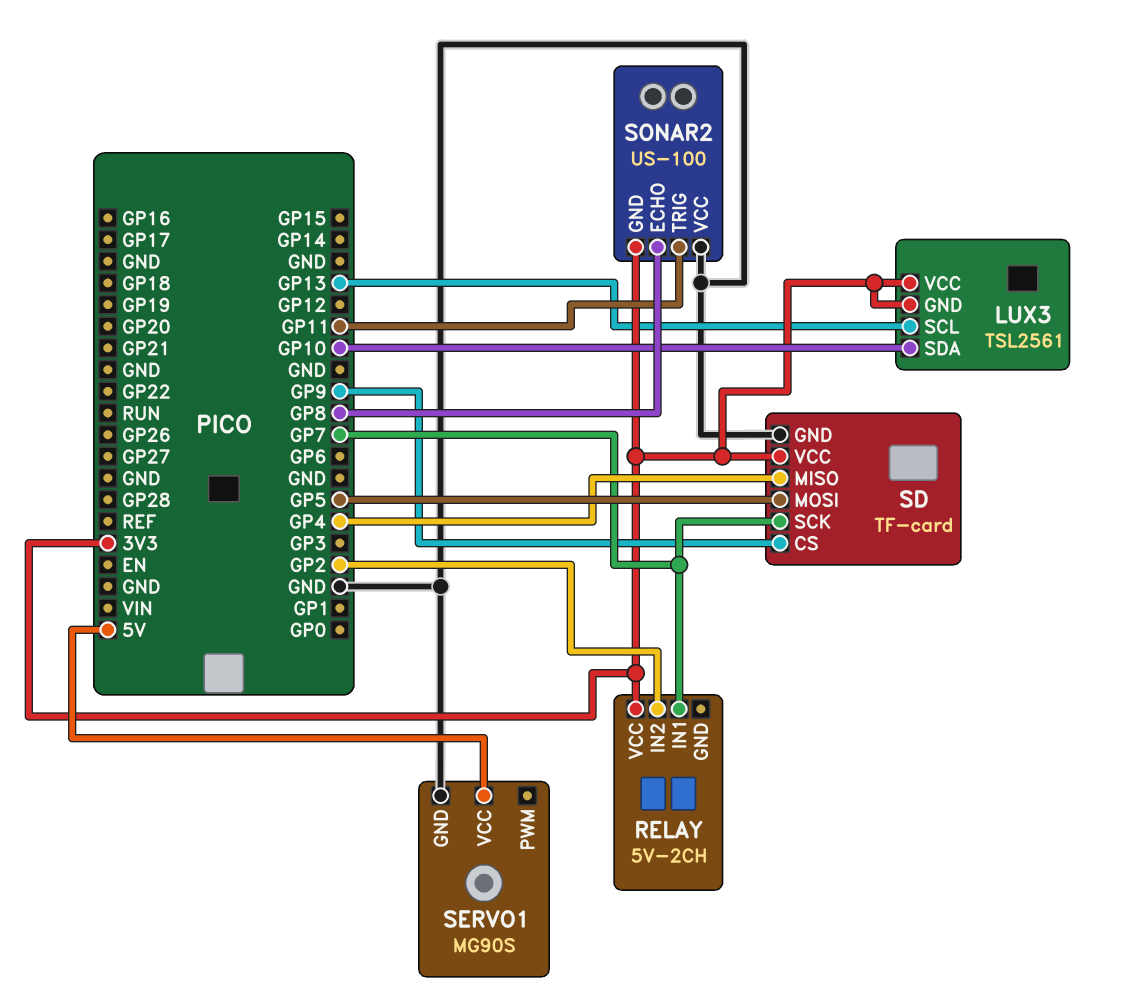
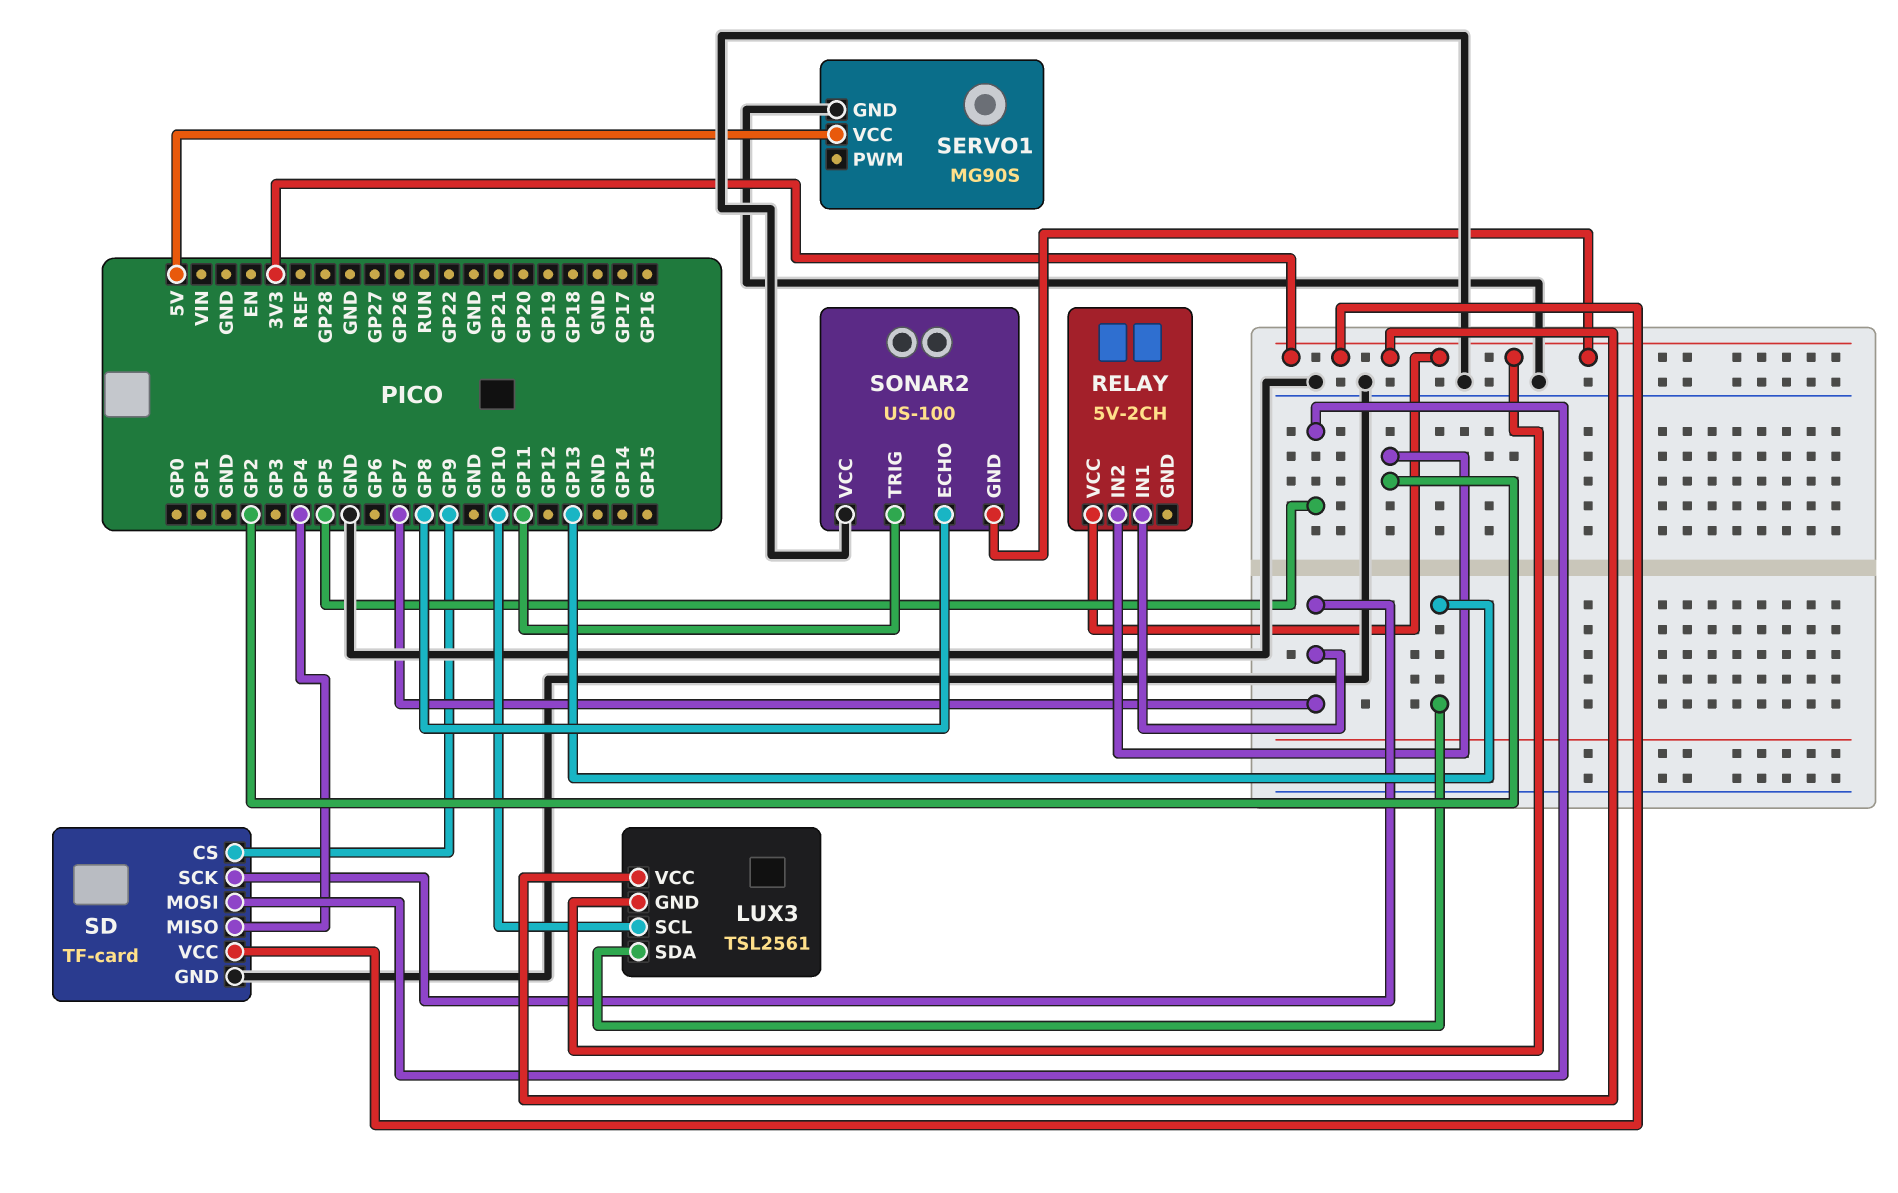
LUX3 pin SCL: GP13 -> GP10
LUX3 pin SDA: GP10 -> GP13

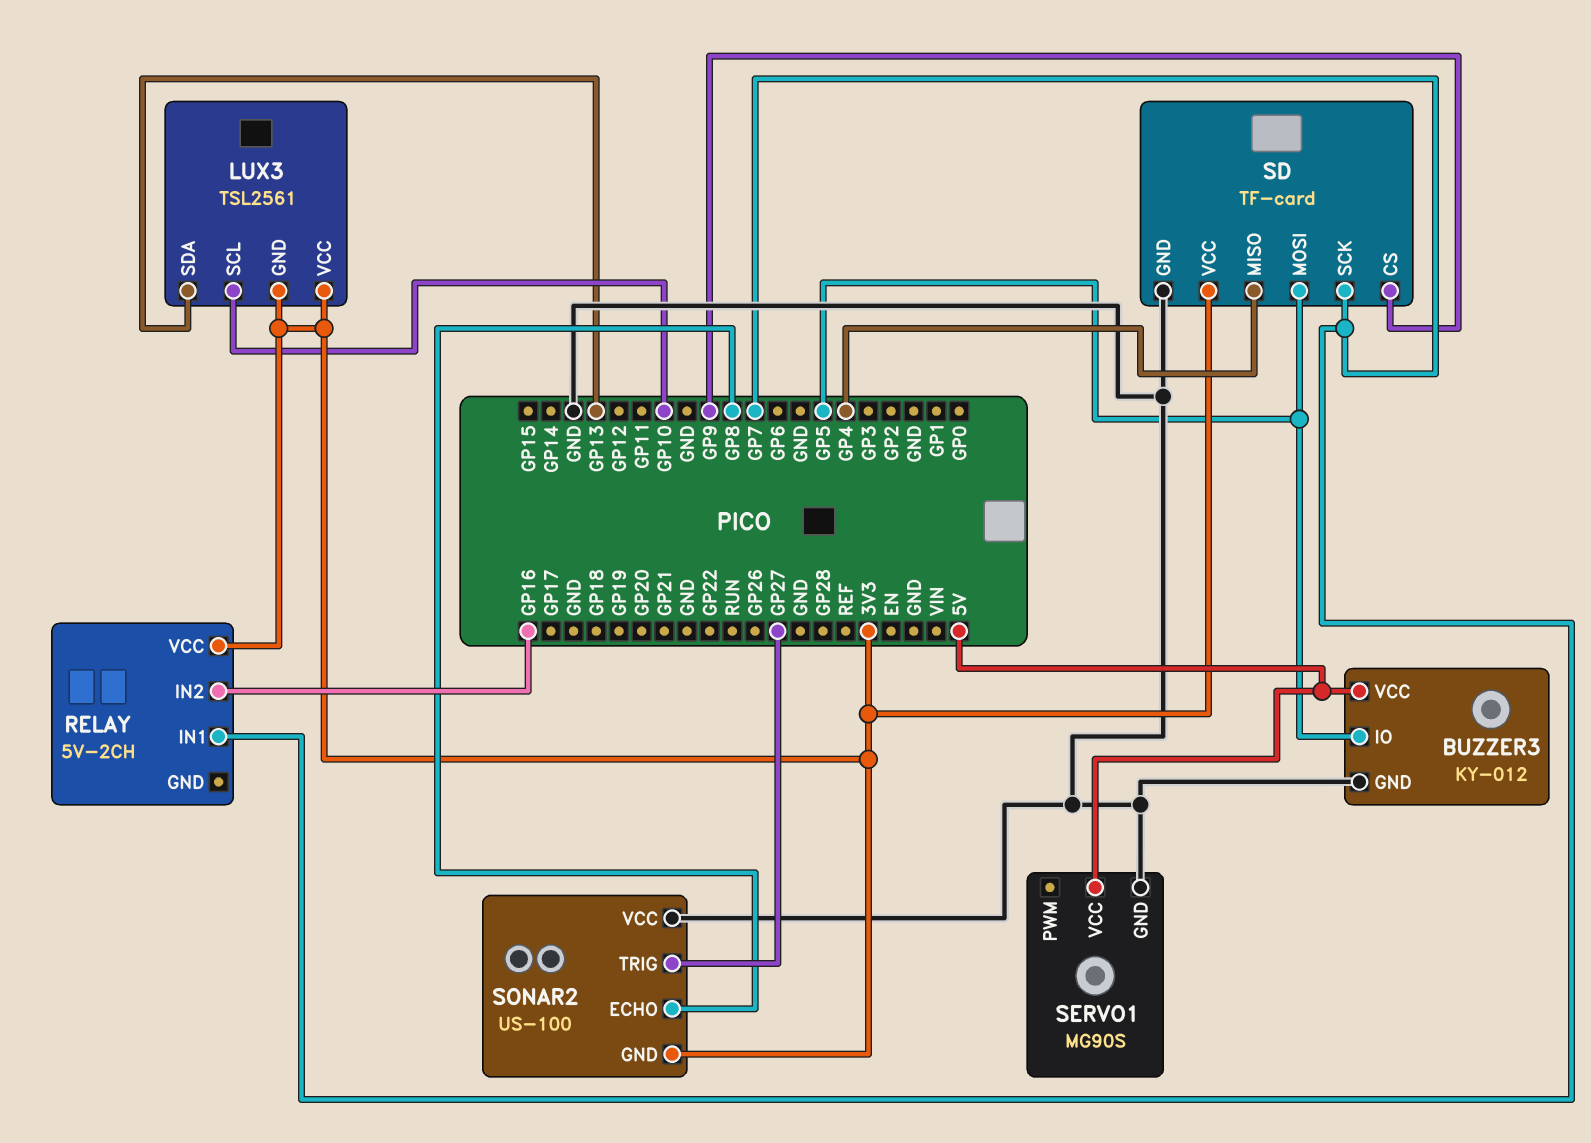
BUZZER3: none -> KY-012
BUZZER3 pin GND: none -> GND
BUZZER3 pin IO: none -> GP5
BUZZER3 pin VCC: none -> 5V
RELAY pin IN2: GP2 -> GP16
SONAR2 pin TRIG: GP11 -> GP27

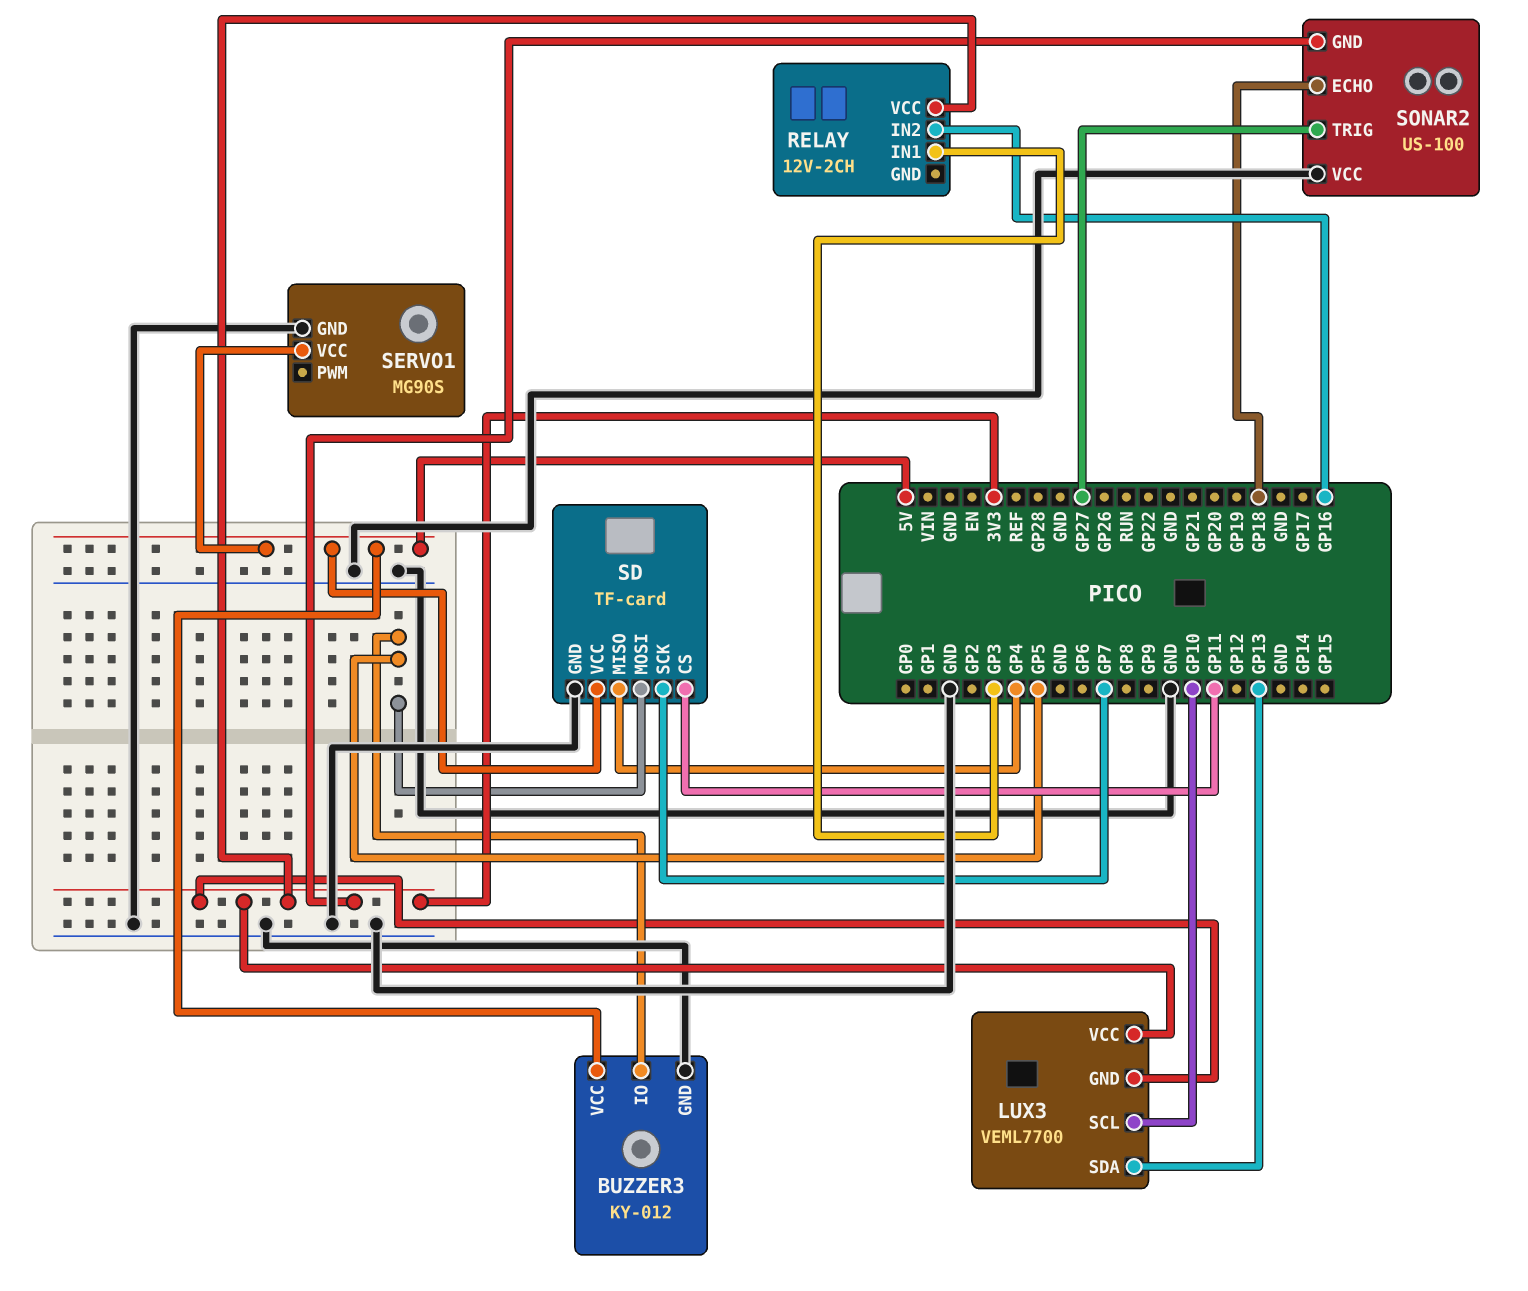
LUX3: TSL2561 -> VEML7700
RELAY: 5V-2CH -> 12V-2CH
RELAY pin IN1: GP7 -> GP3
SD pin CS: GP9 -> GP11
SD pin VCC: 3V3 -> 5V
SONAR2 pin ECHO: GP8 -> GP18

